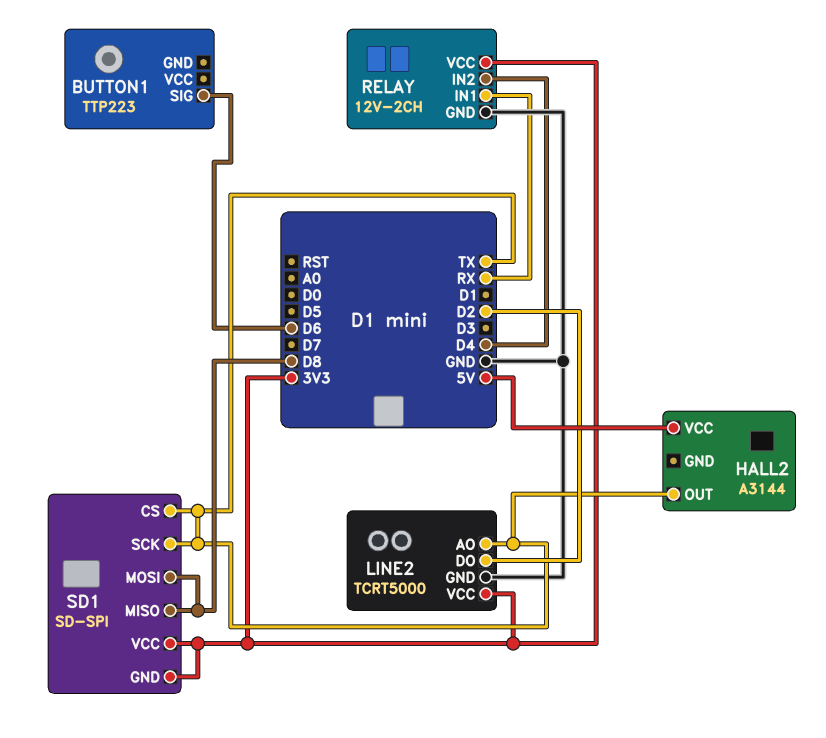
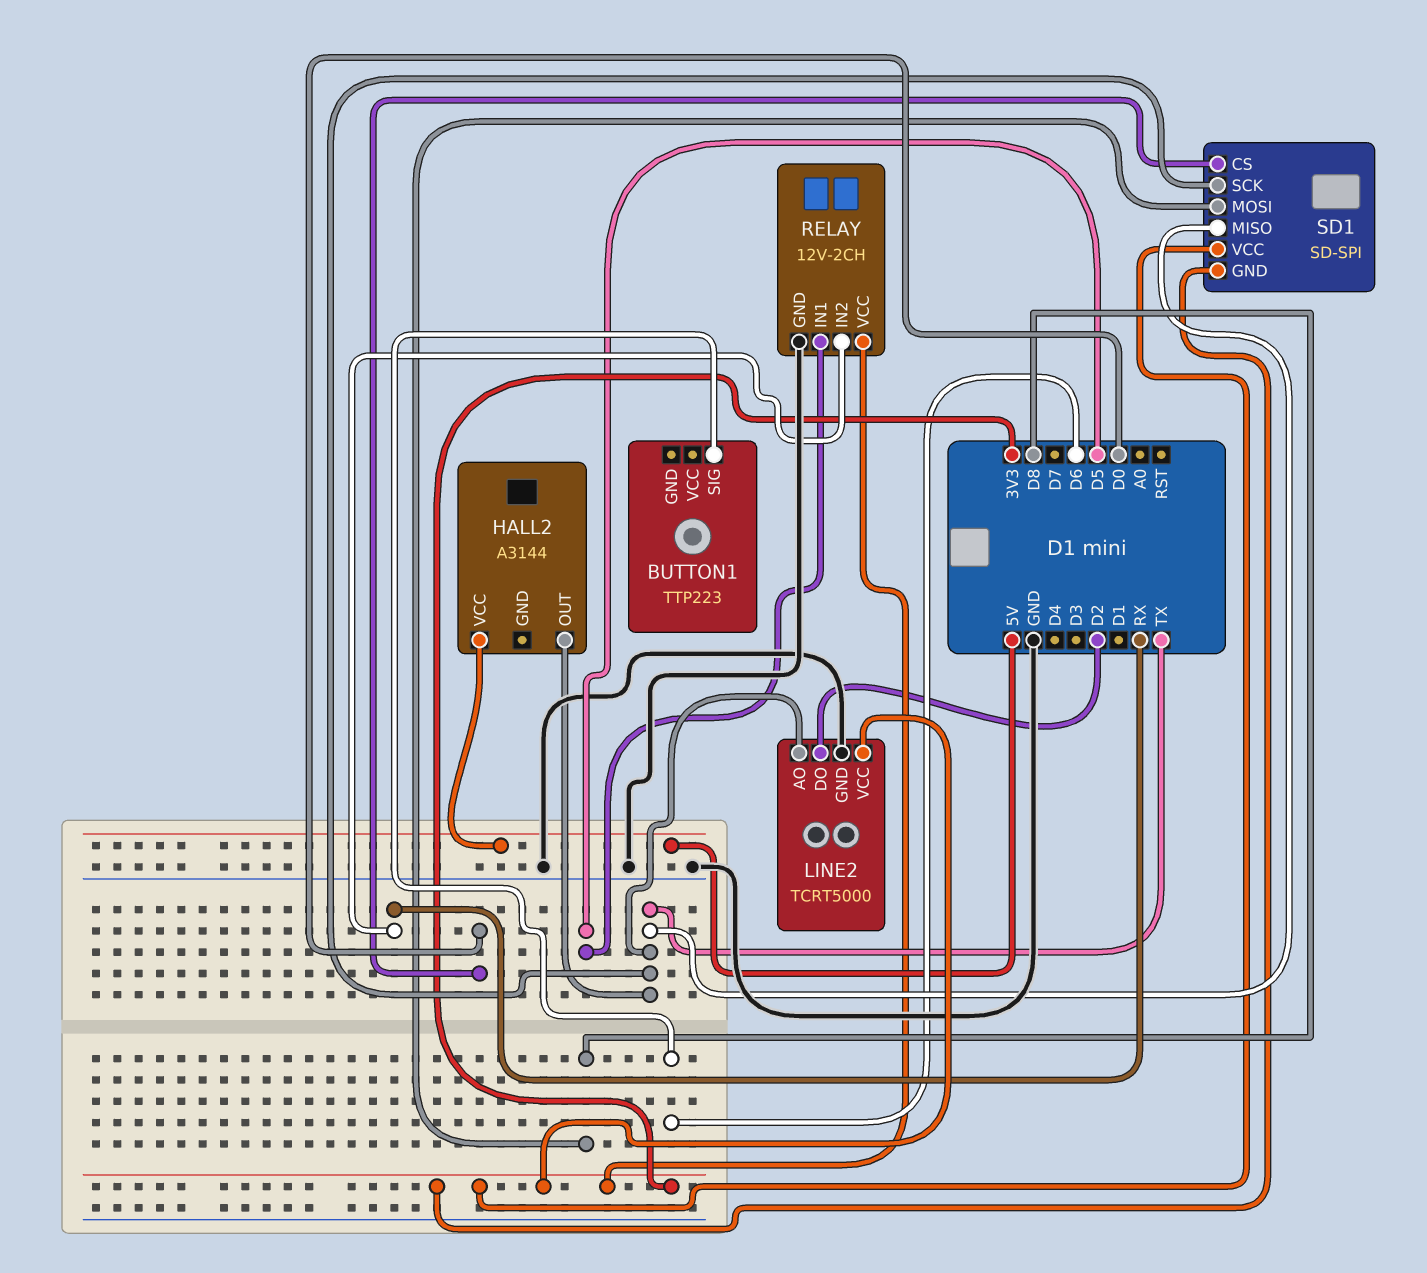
RELAY pin IN1: RX -> D5
RELAY pin IN2: D4 -> RX
SD1 pin CS: TX -> D0
SD1 pin MISO: D8 -> TX

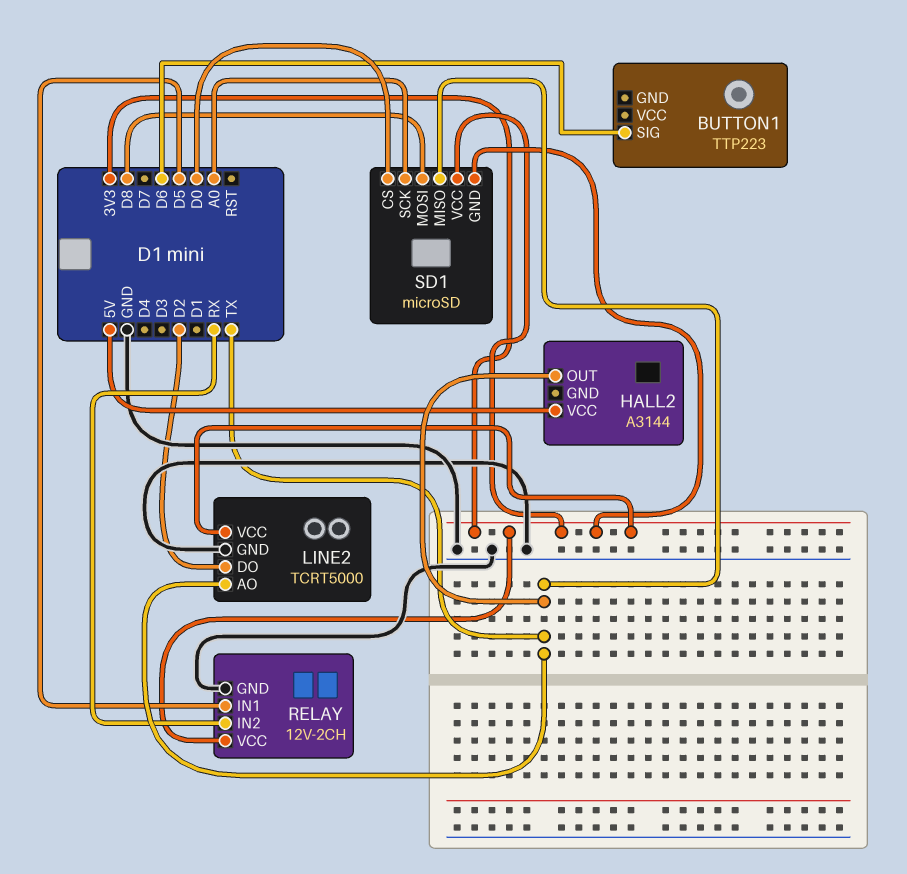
SD1: SD-SPI -> microSD
SD1 pin SCK: TX -> A0

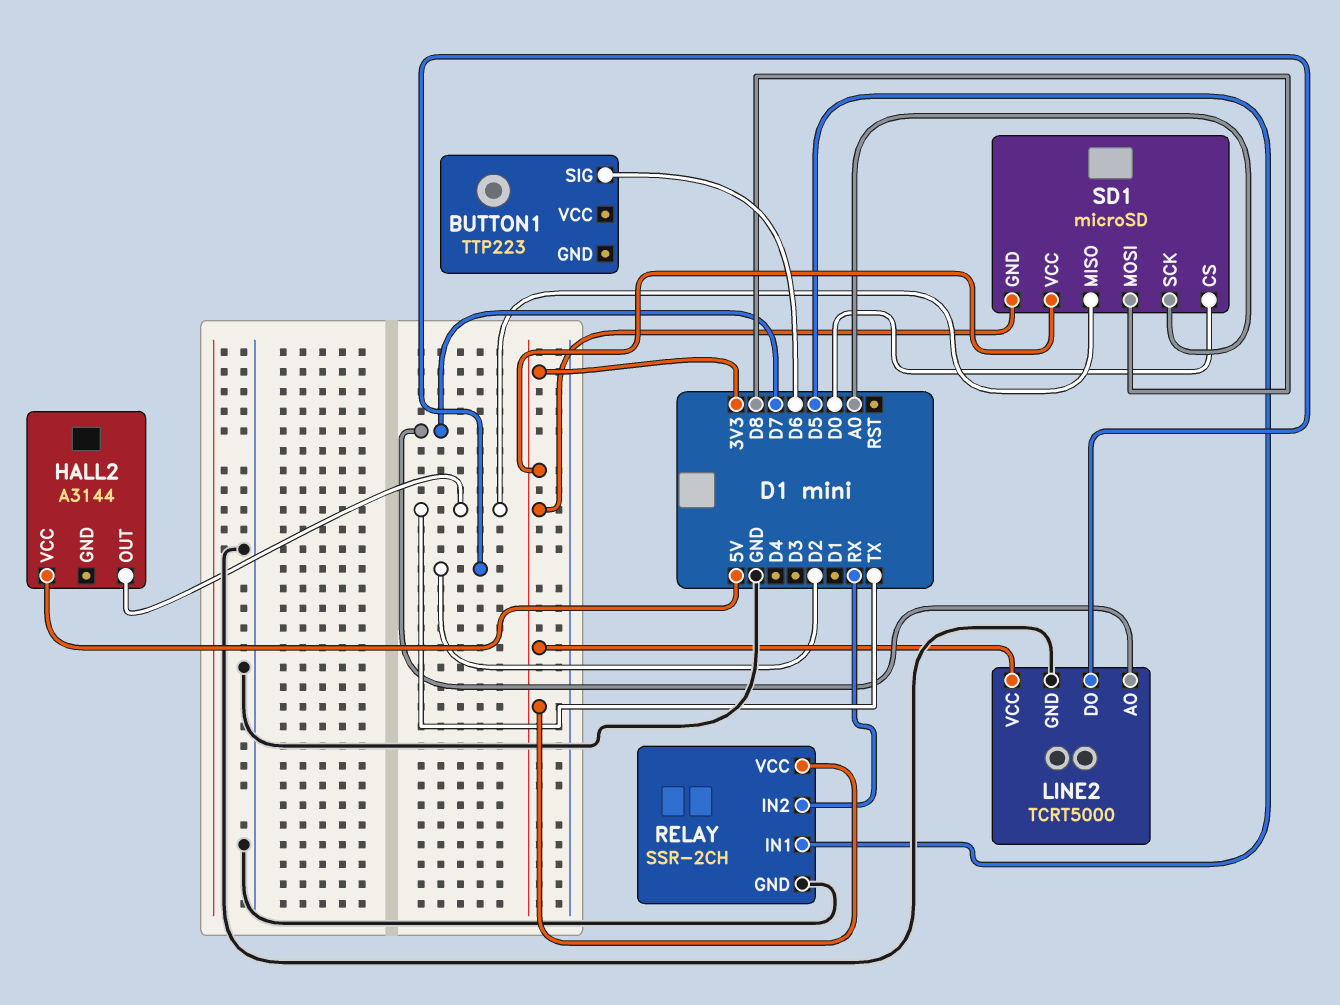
LINE2 pin AO: TX -> D7
RELAY: 12V-2CH -> SSR-2CH

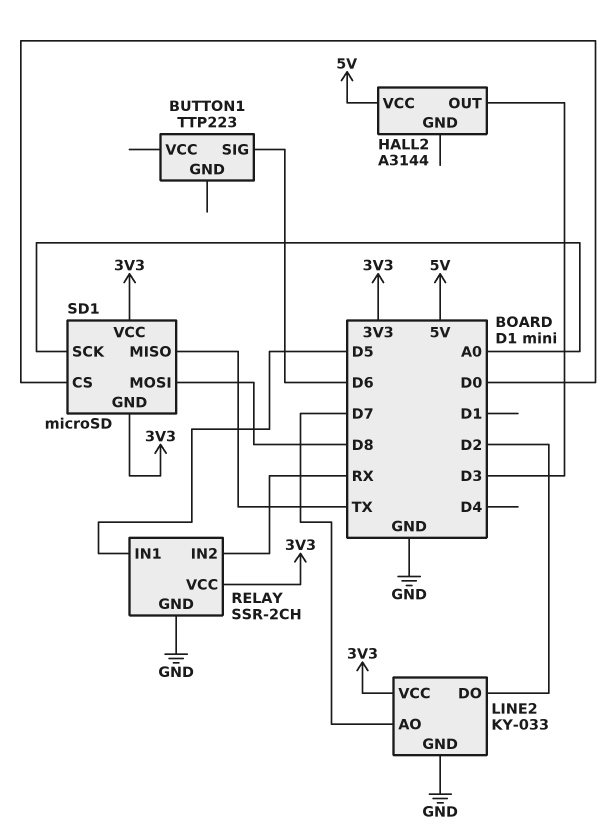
HALL2 pin OUT: TX -> D3
LINE2: TCRT5000 -> KY-033

